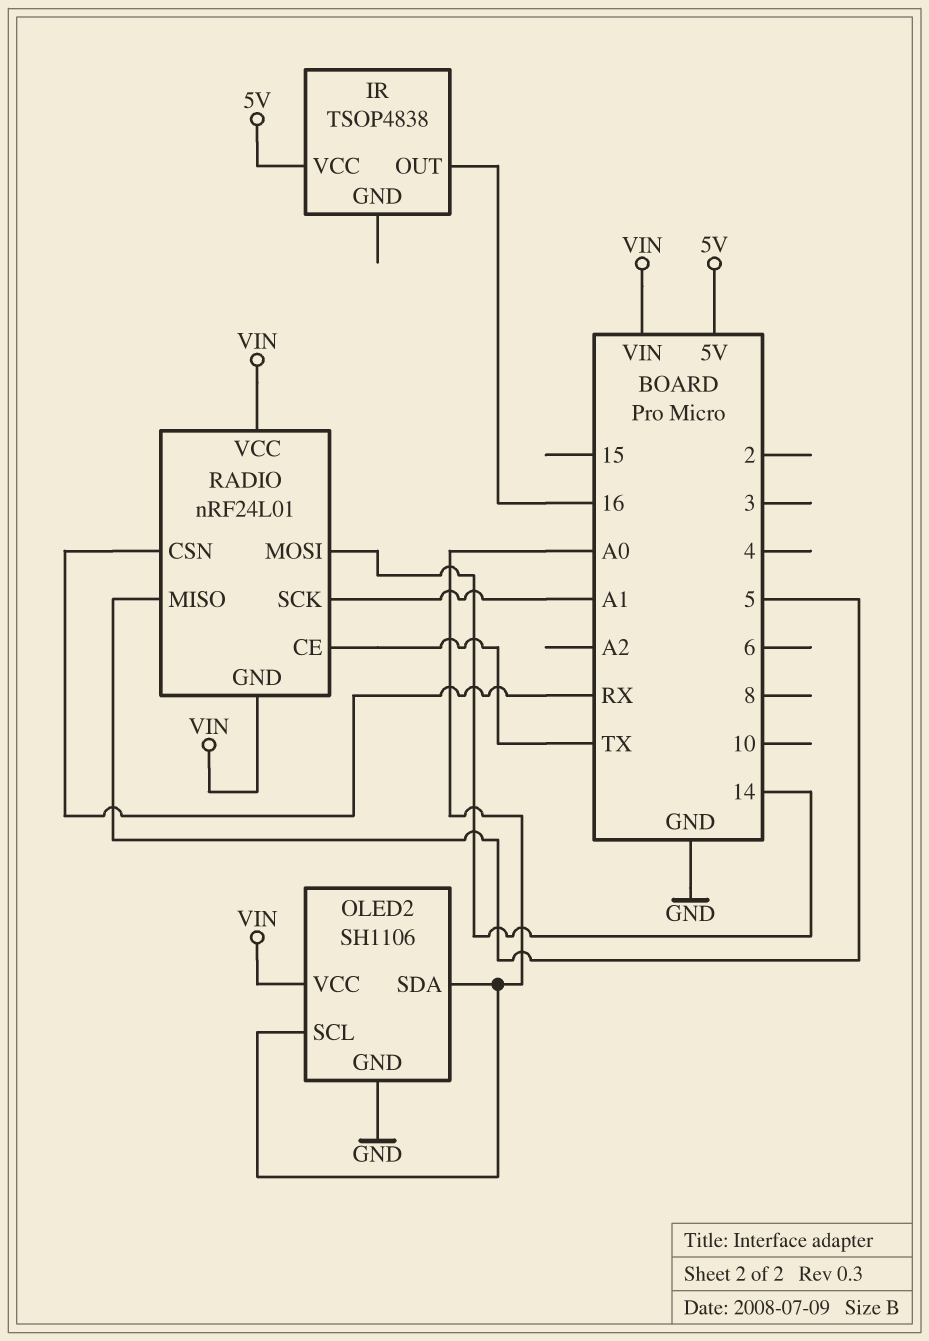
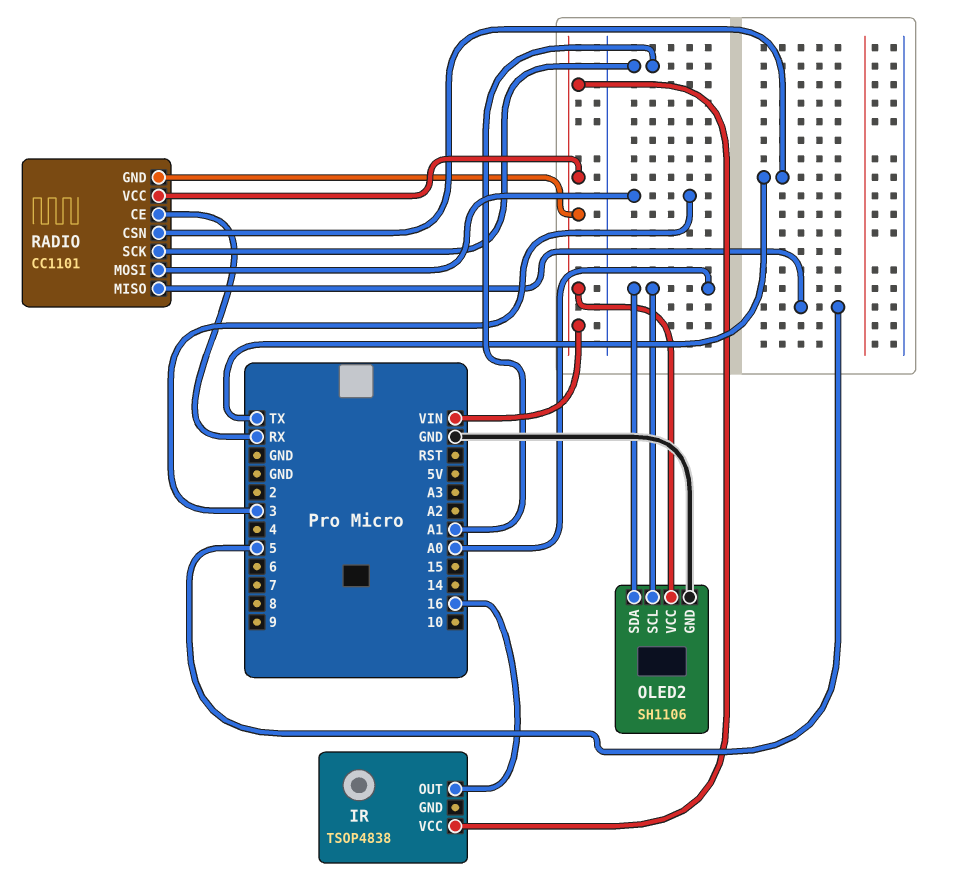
IR pin VCC: 5V -> VIN
RADIO: nRF24L01 -> CC1101
RADIO pin CE: TX -> RX
RADIO pin CSN: RX -> TX
RADIO pin MOSI: 14 -> 3

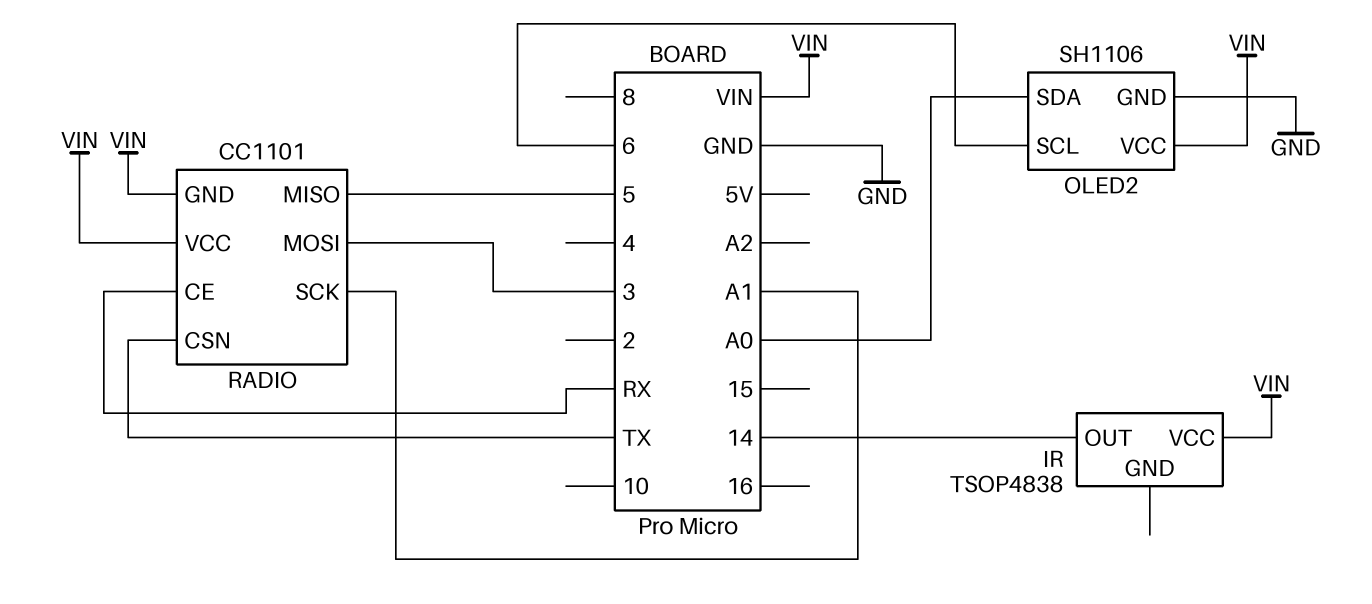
IR pin OUT: 16 -> 14
OLED2 pin SCL: A0 -> 6

